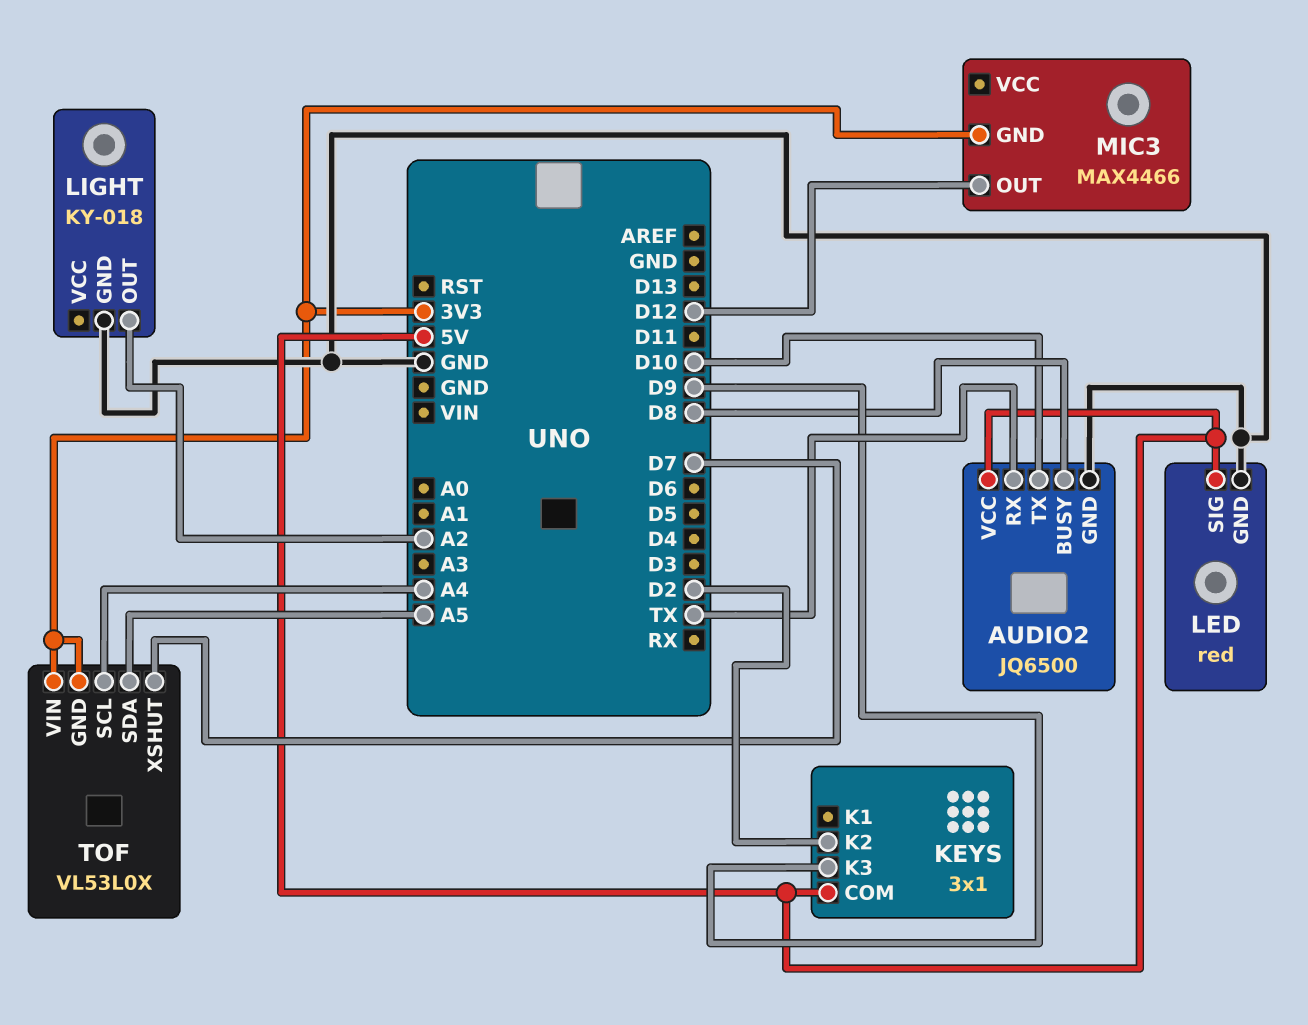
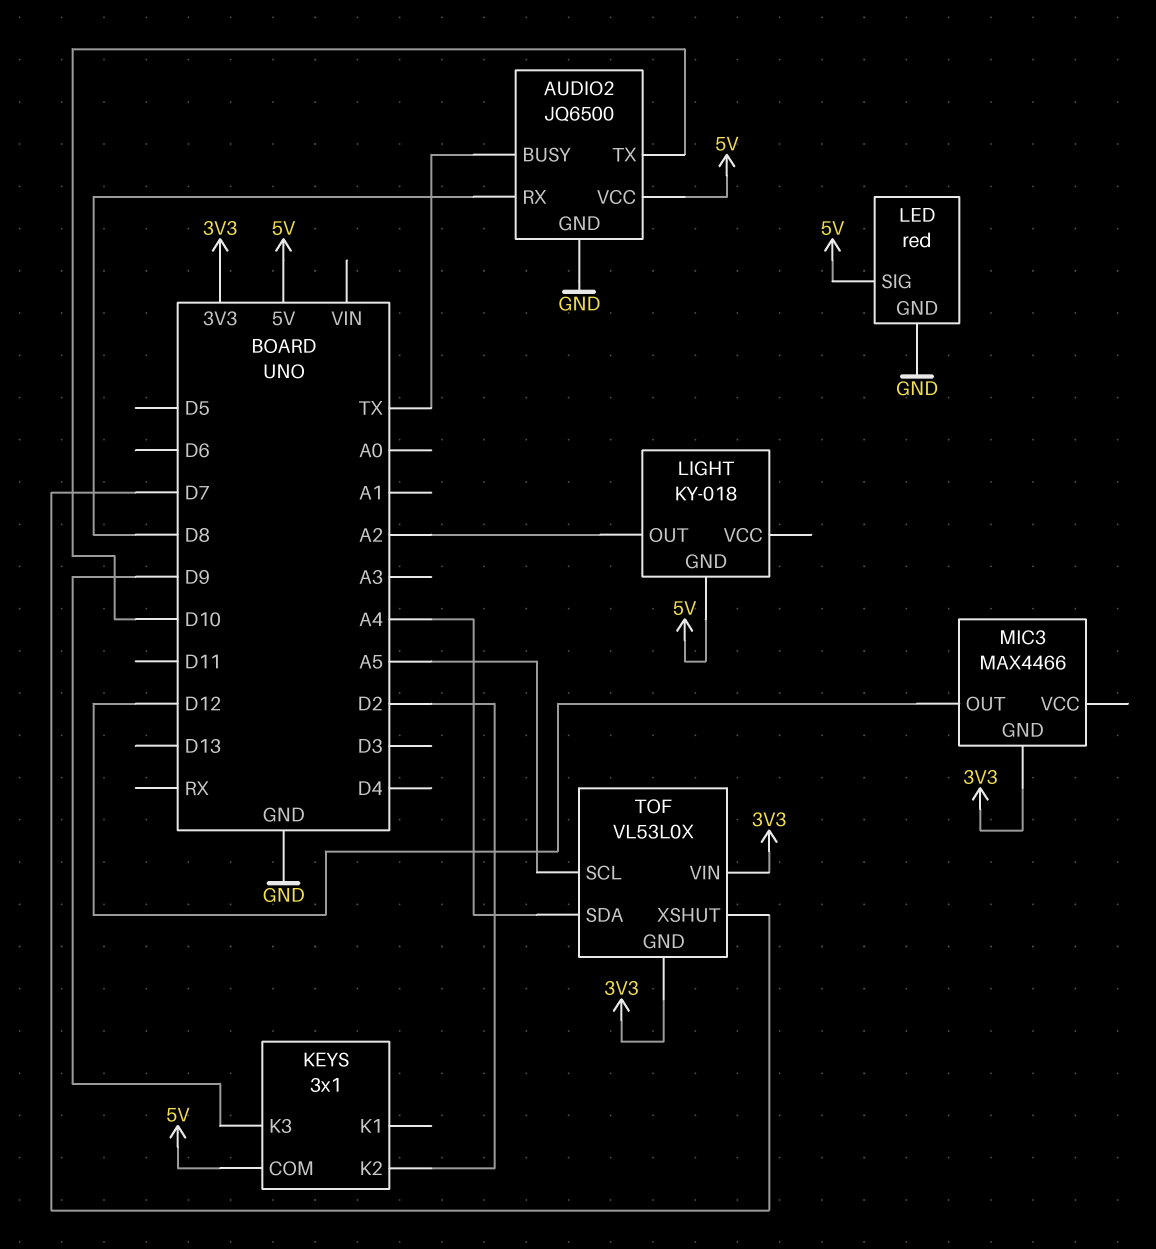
AUDIO2 pin BUSY: D8 -> TX
AUDIO2 pin RX: TX -> D8
LIGHT pin GND: GND -> 5V
TOF pin SCL: A4 -> A5
TOF pin SDA: A5 -> A4

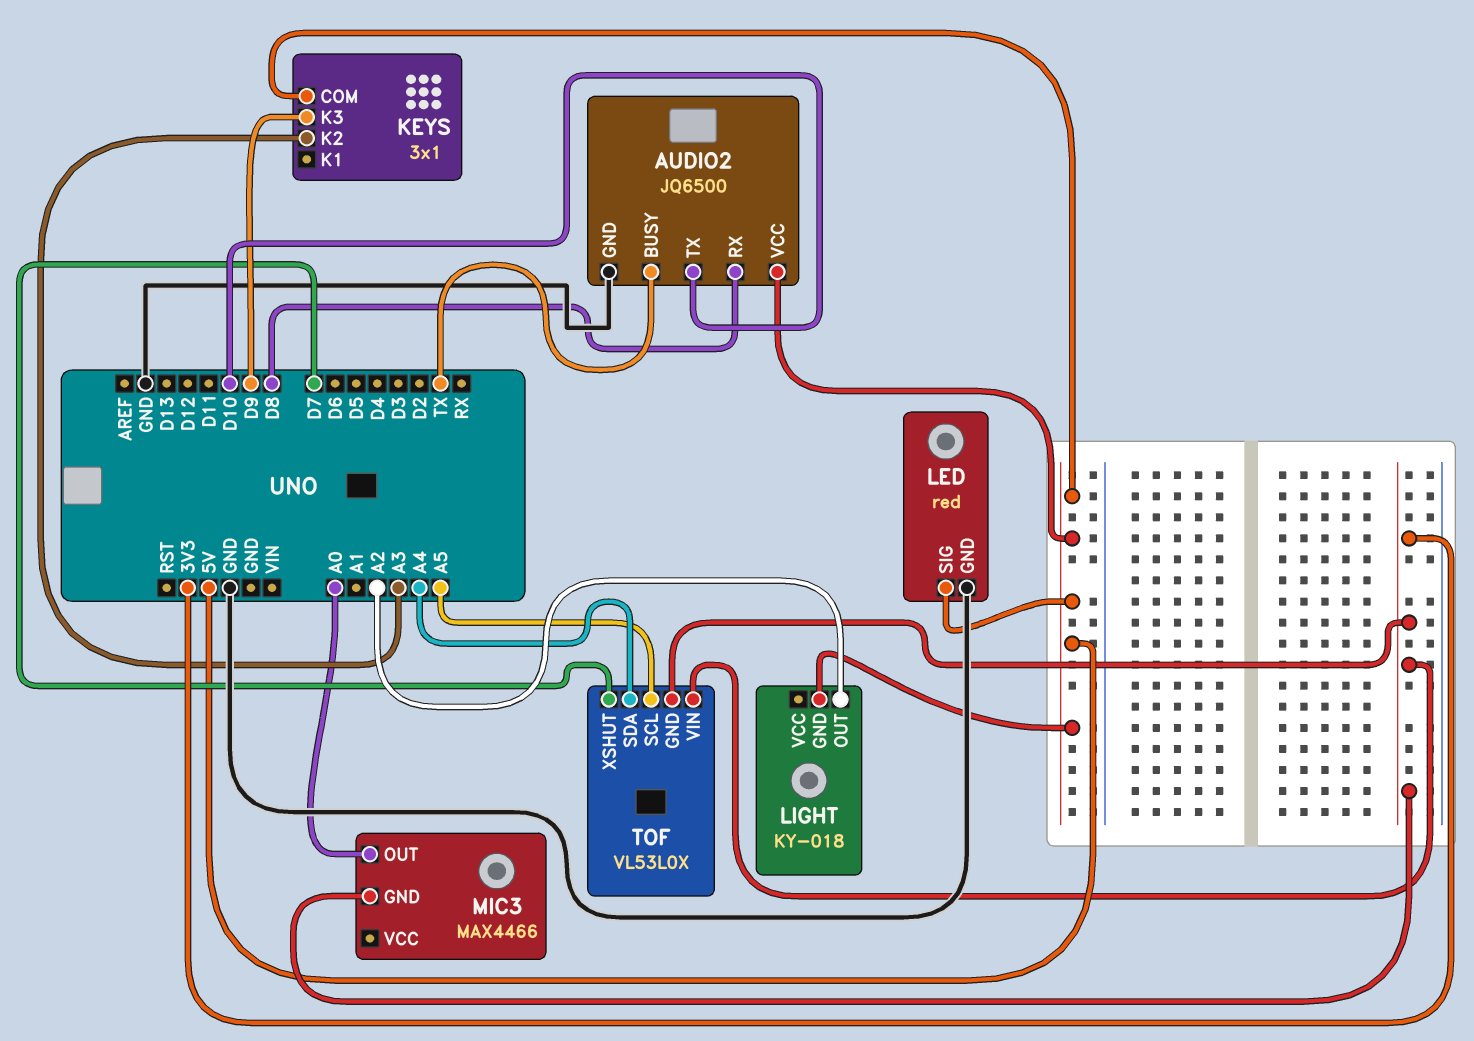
KEYS pin K2: D2 -> A3
MIC3 pin OUT: D12 -> A0

